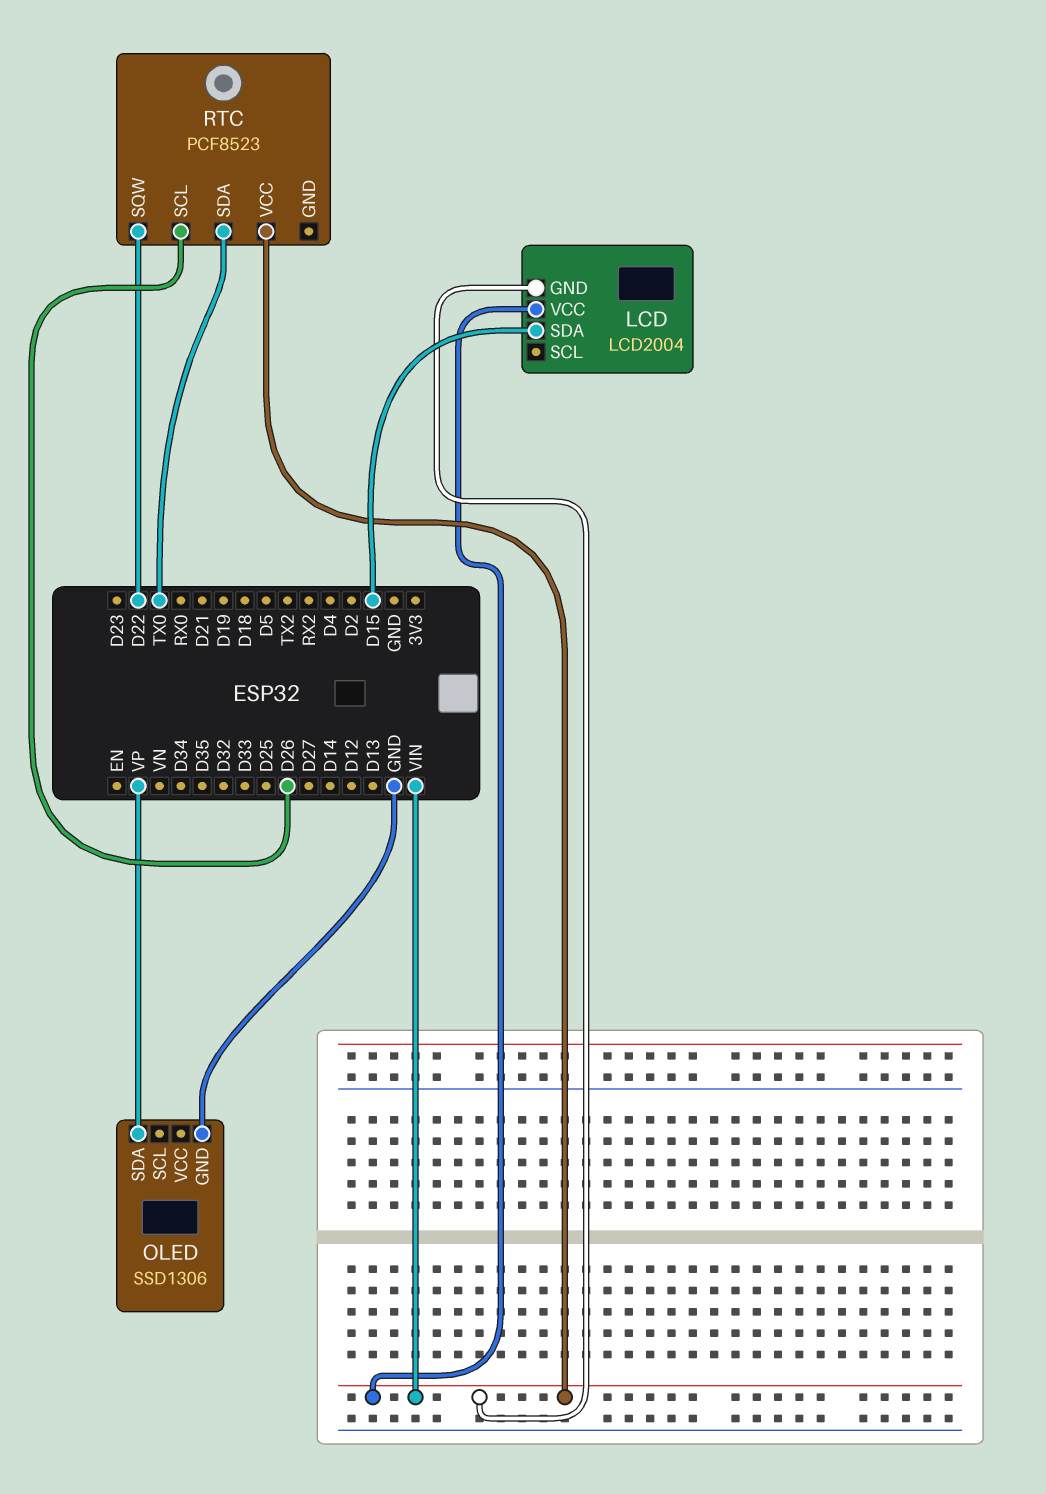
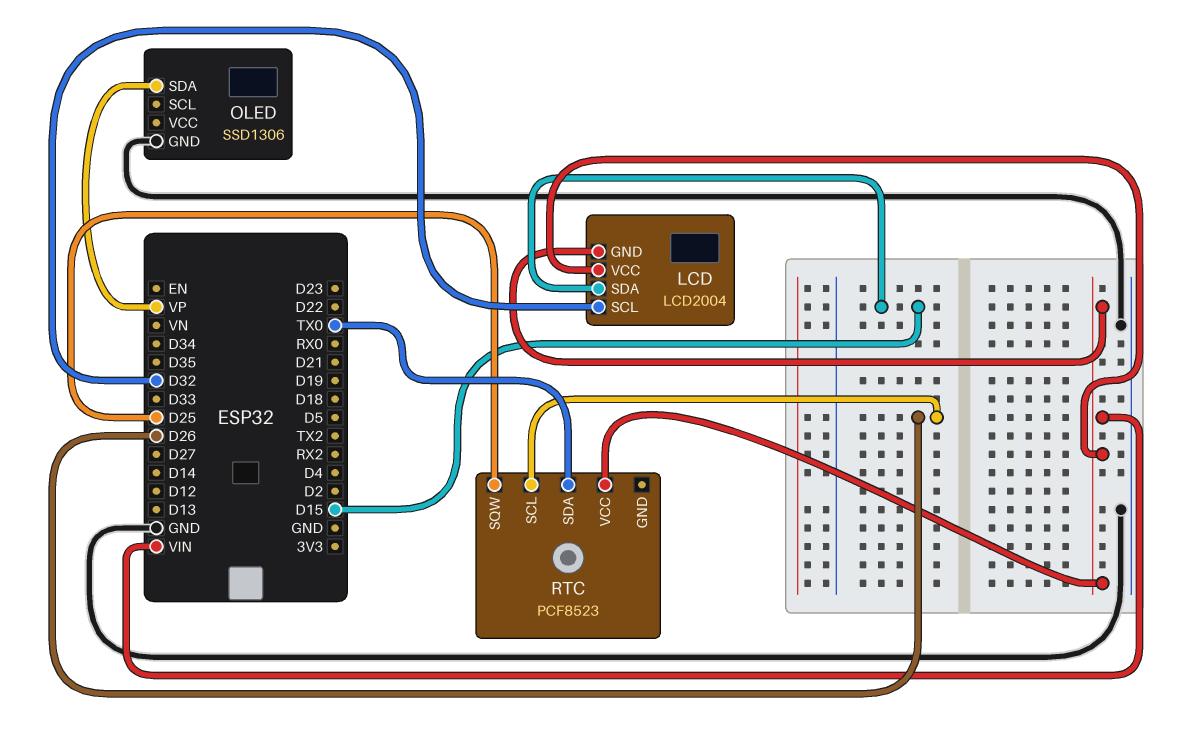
LCD pin SCL: none -> D32
RTC pin SQW: D22 -> D25

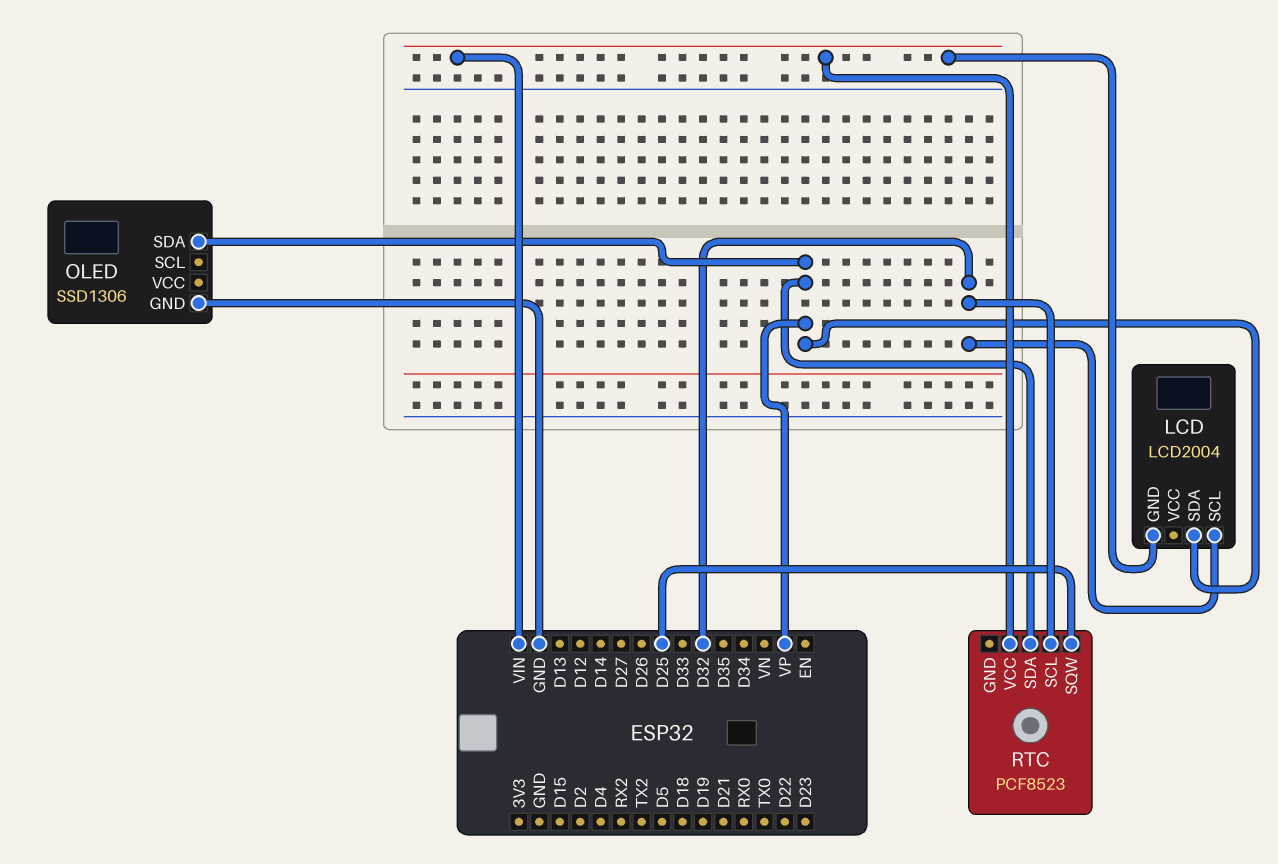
LCD pin SDA: D15 -> VP
LCD pin VCC: VIN -> none
RTC pin SCL: D26 -> D32
RTC pin SDA: TX0 -> VP

